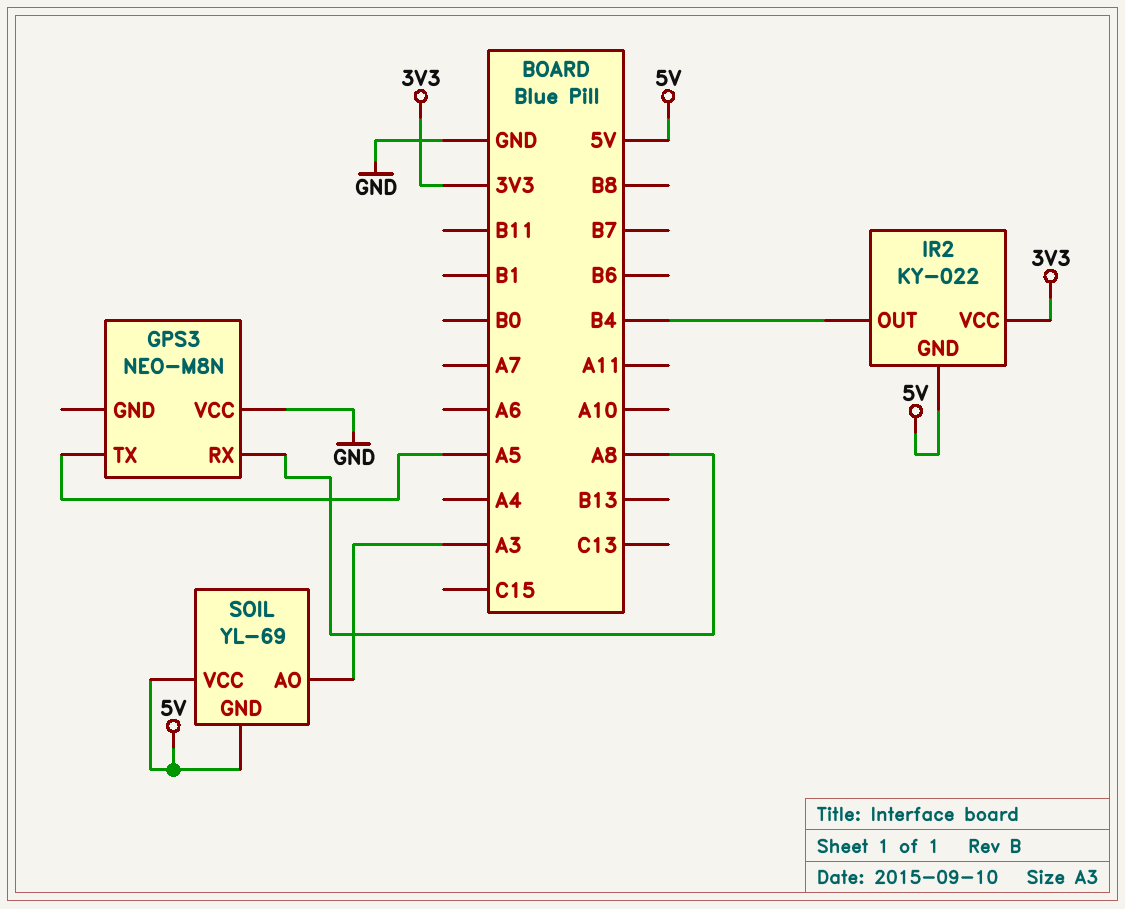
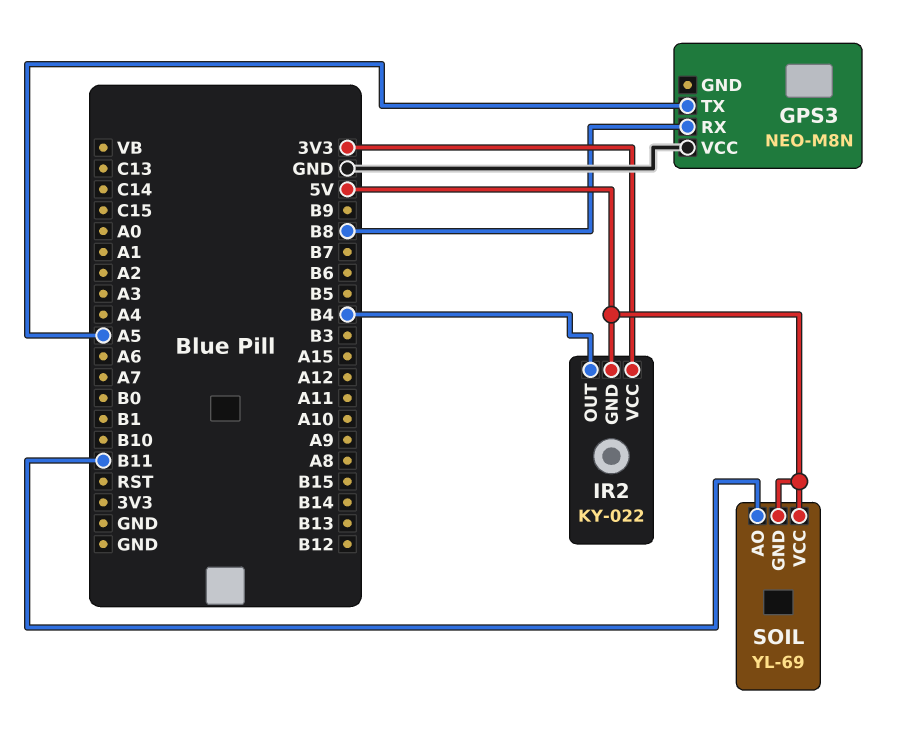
GPS3 pin RX: A8 -> B8
SOIL pin AO: A3 -> B11

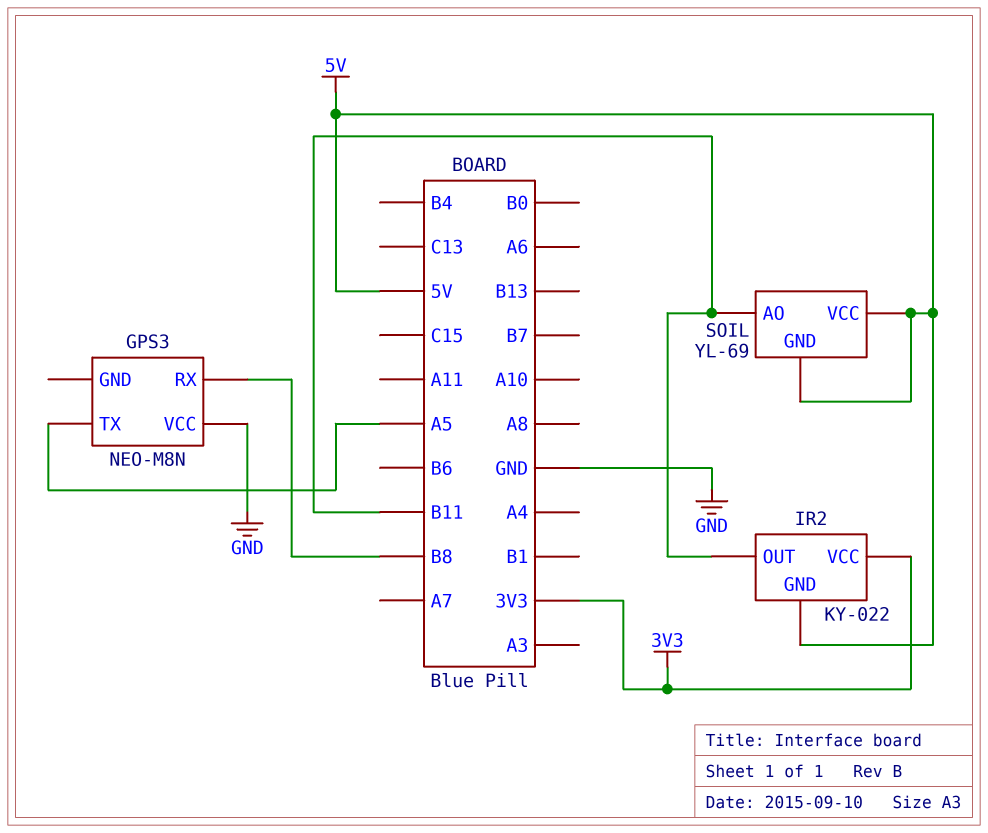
IR2 pin OUT: B4 -> B11

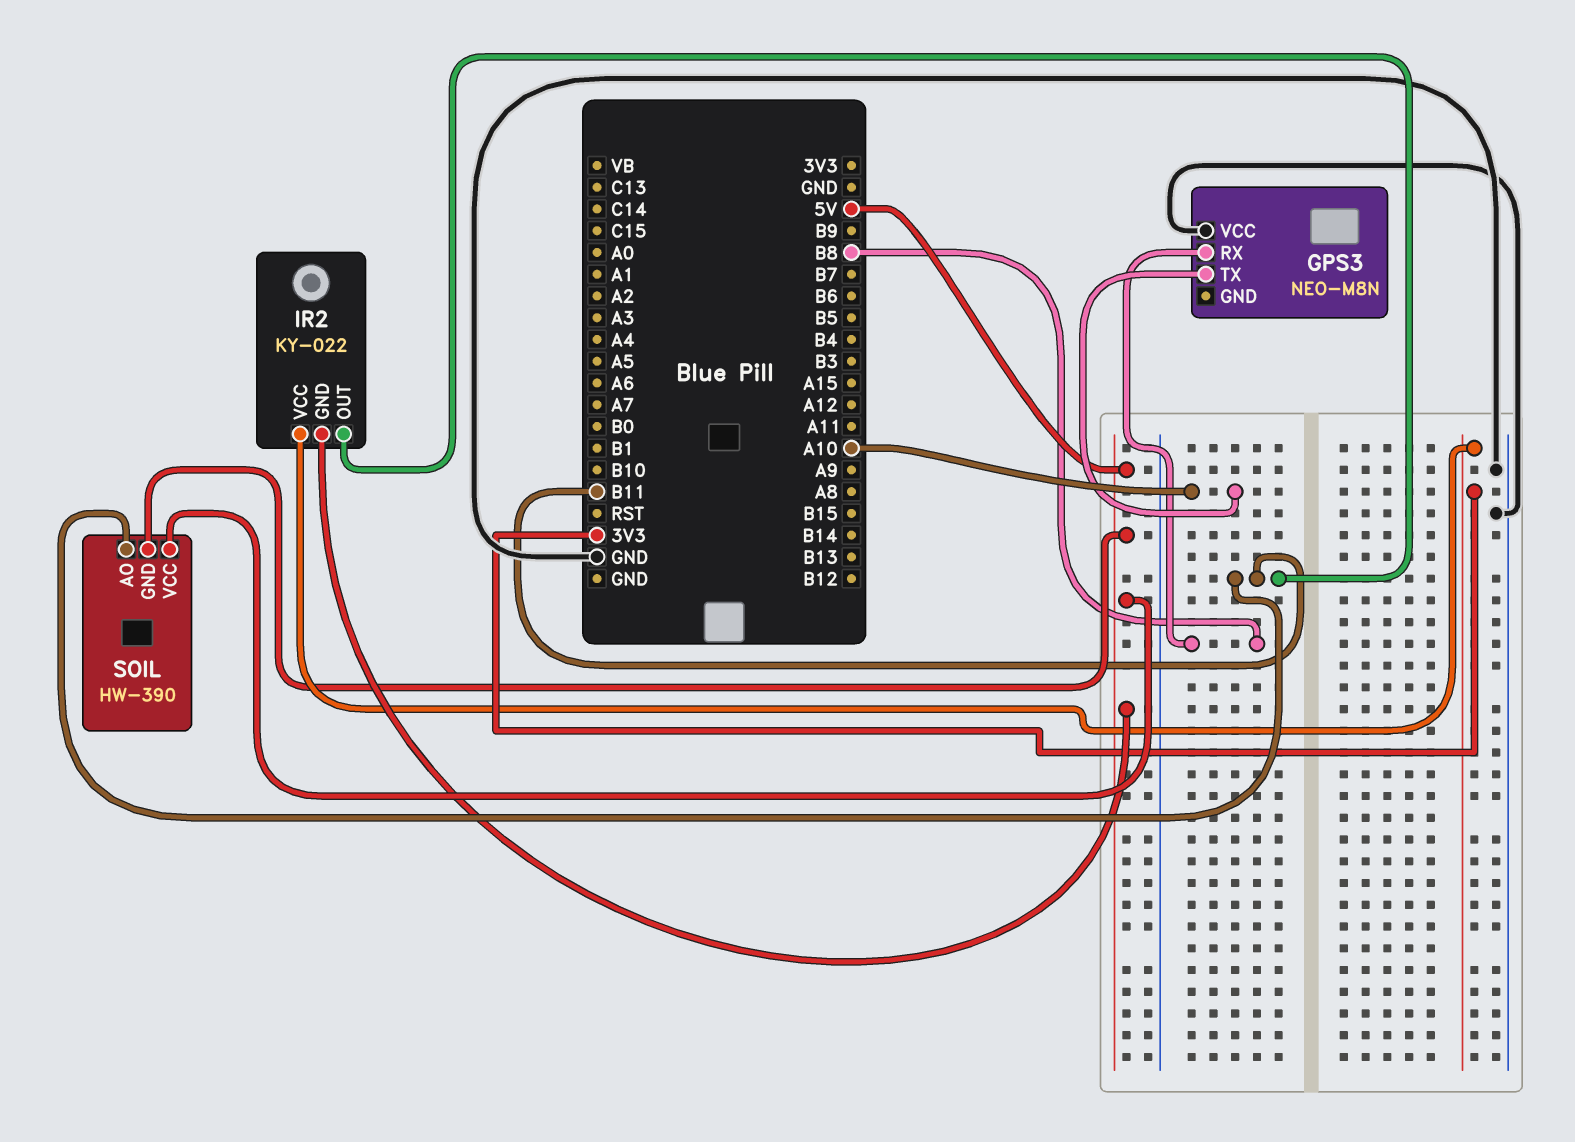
GPS3 pin TX: A5 -> A10
SOIL: YL-69 -> HW-390

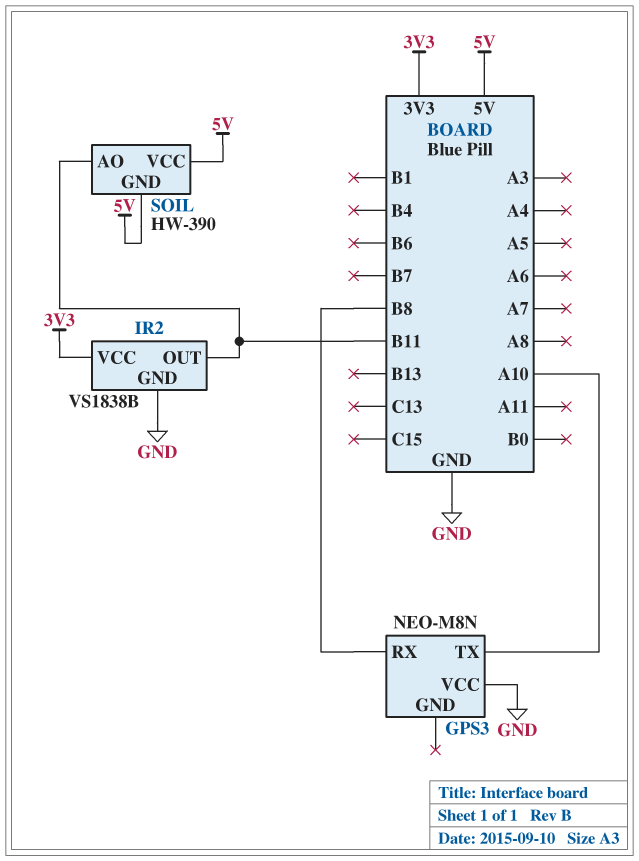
IR2: KY-022 -> VS1838B
IR2 pin GND: 5V -> GND

